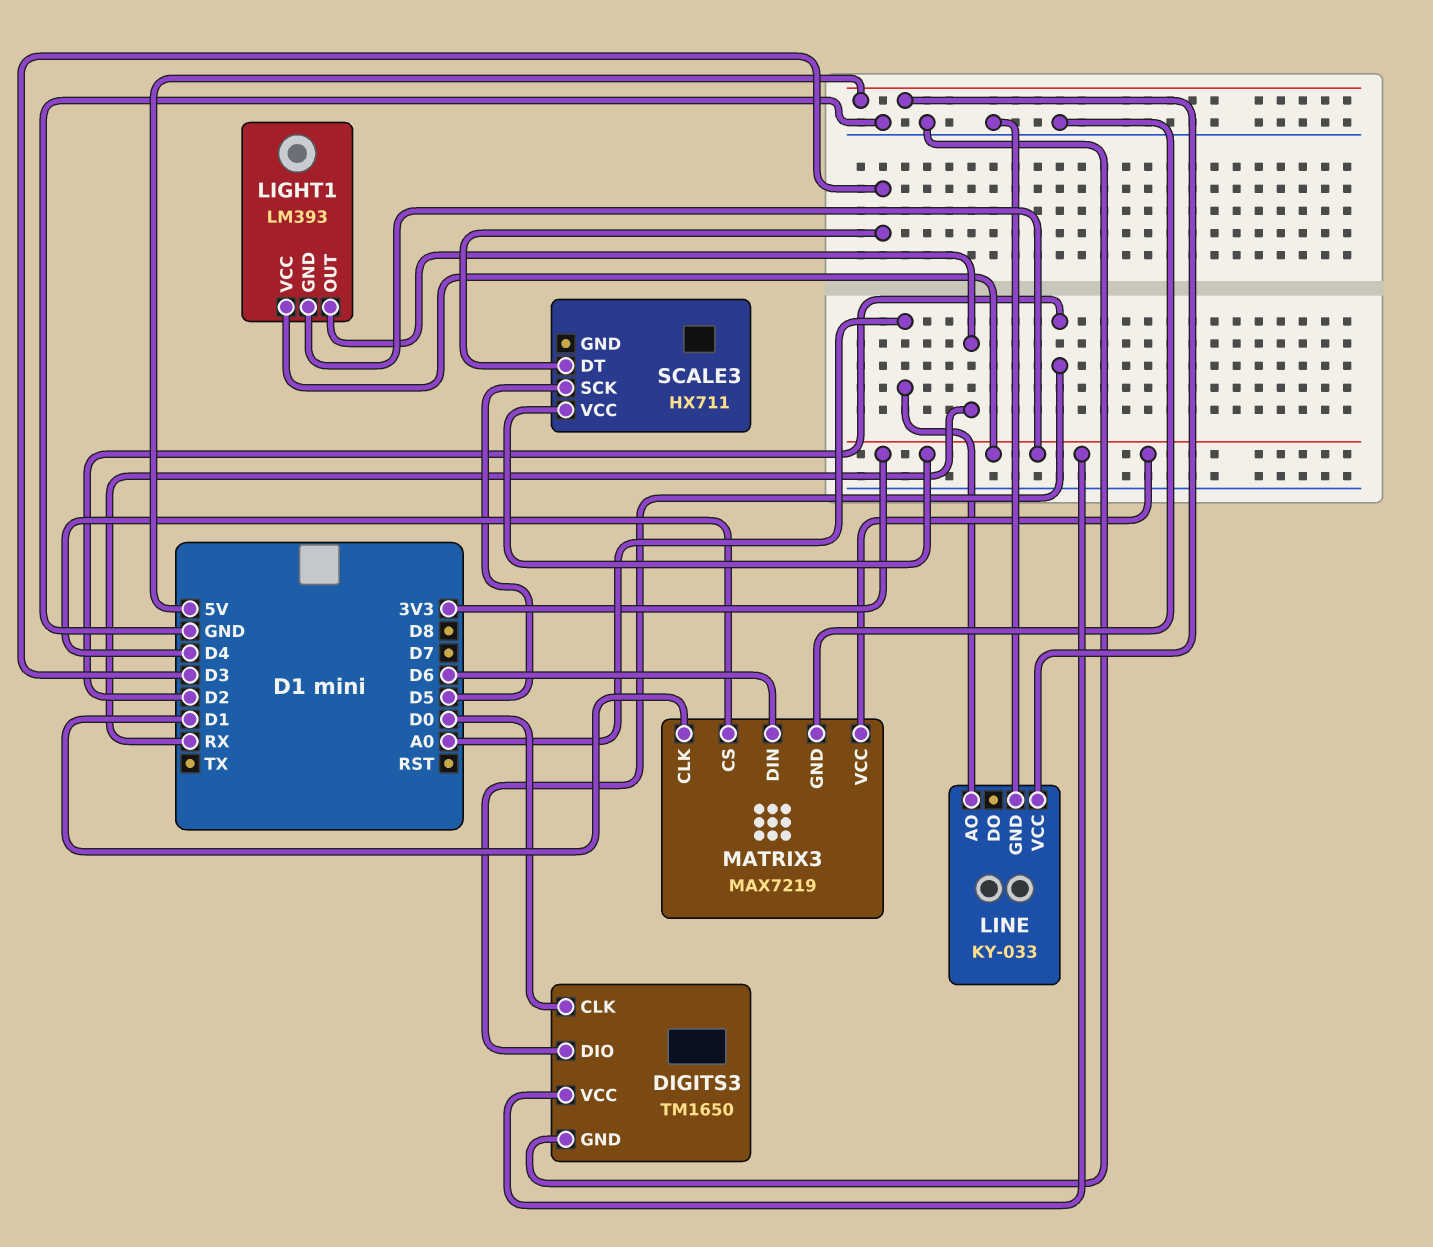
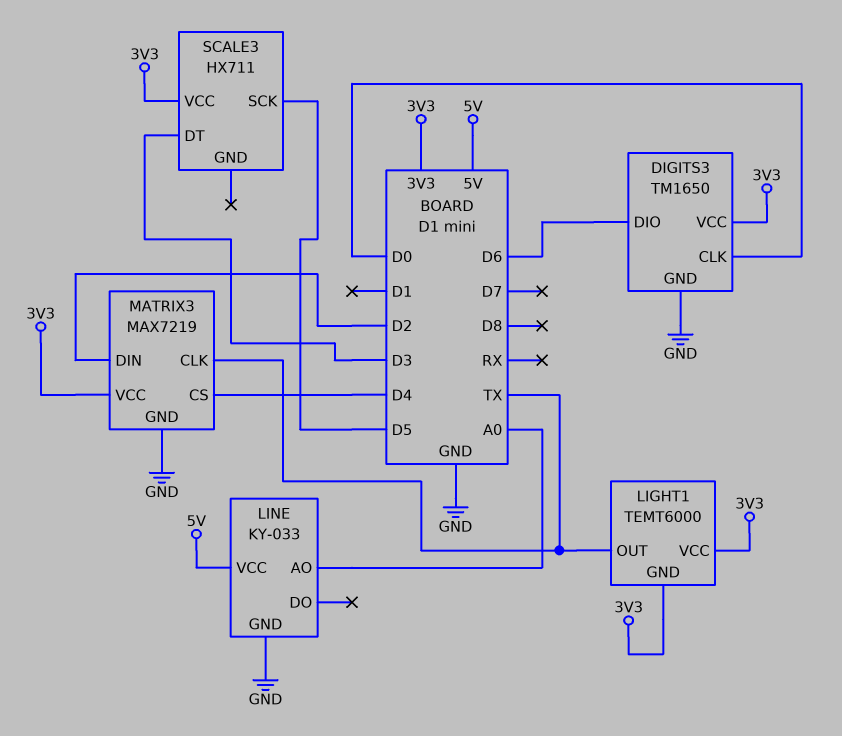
DIGITS3 pin DIO: D2 -> D6
LIGHT1: LM393 -> TEMT6000
LIGHT1 pin OUT: RX -> TX
MATRIX3 pin CLK: D1 -> TX
MATRIX3 pin DIN: D6 -> D2

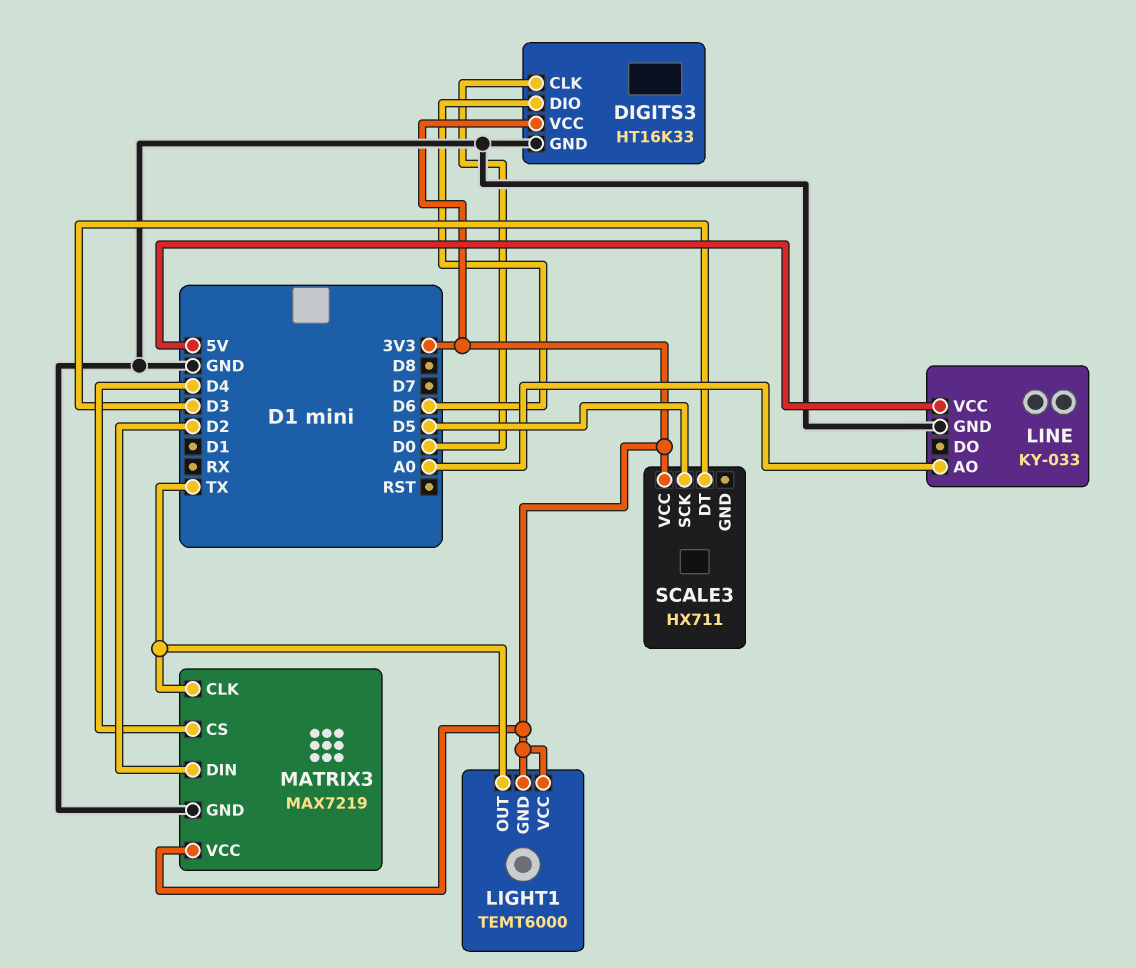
DIGITS3: TM1650 -> HT16K33

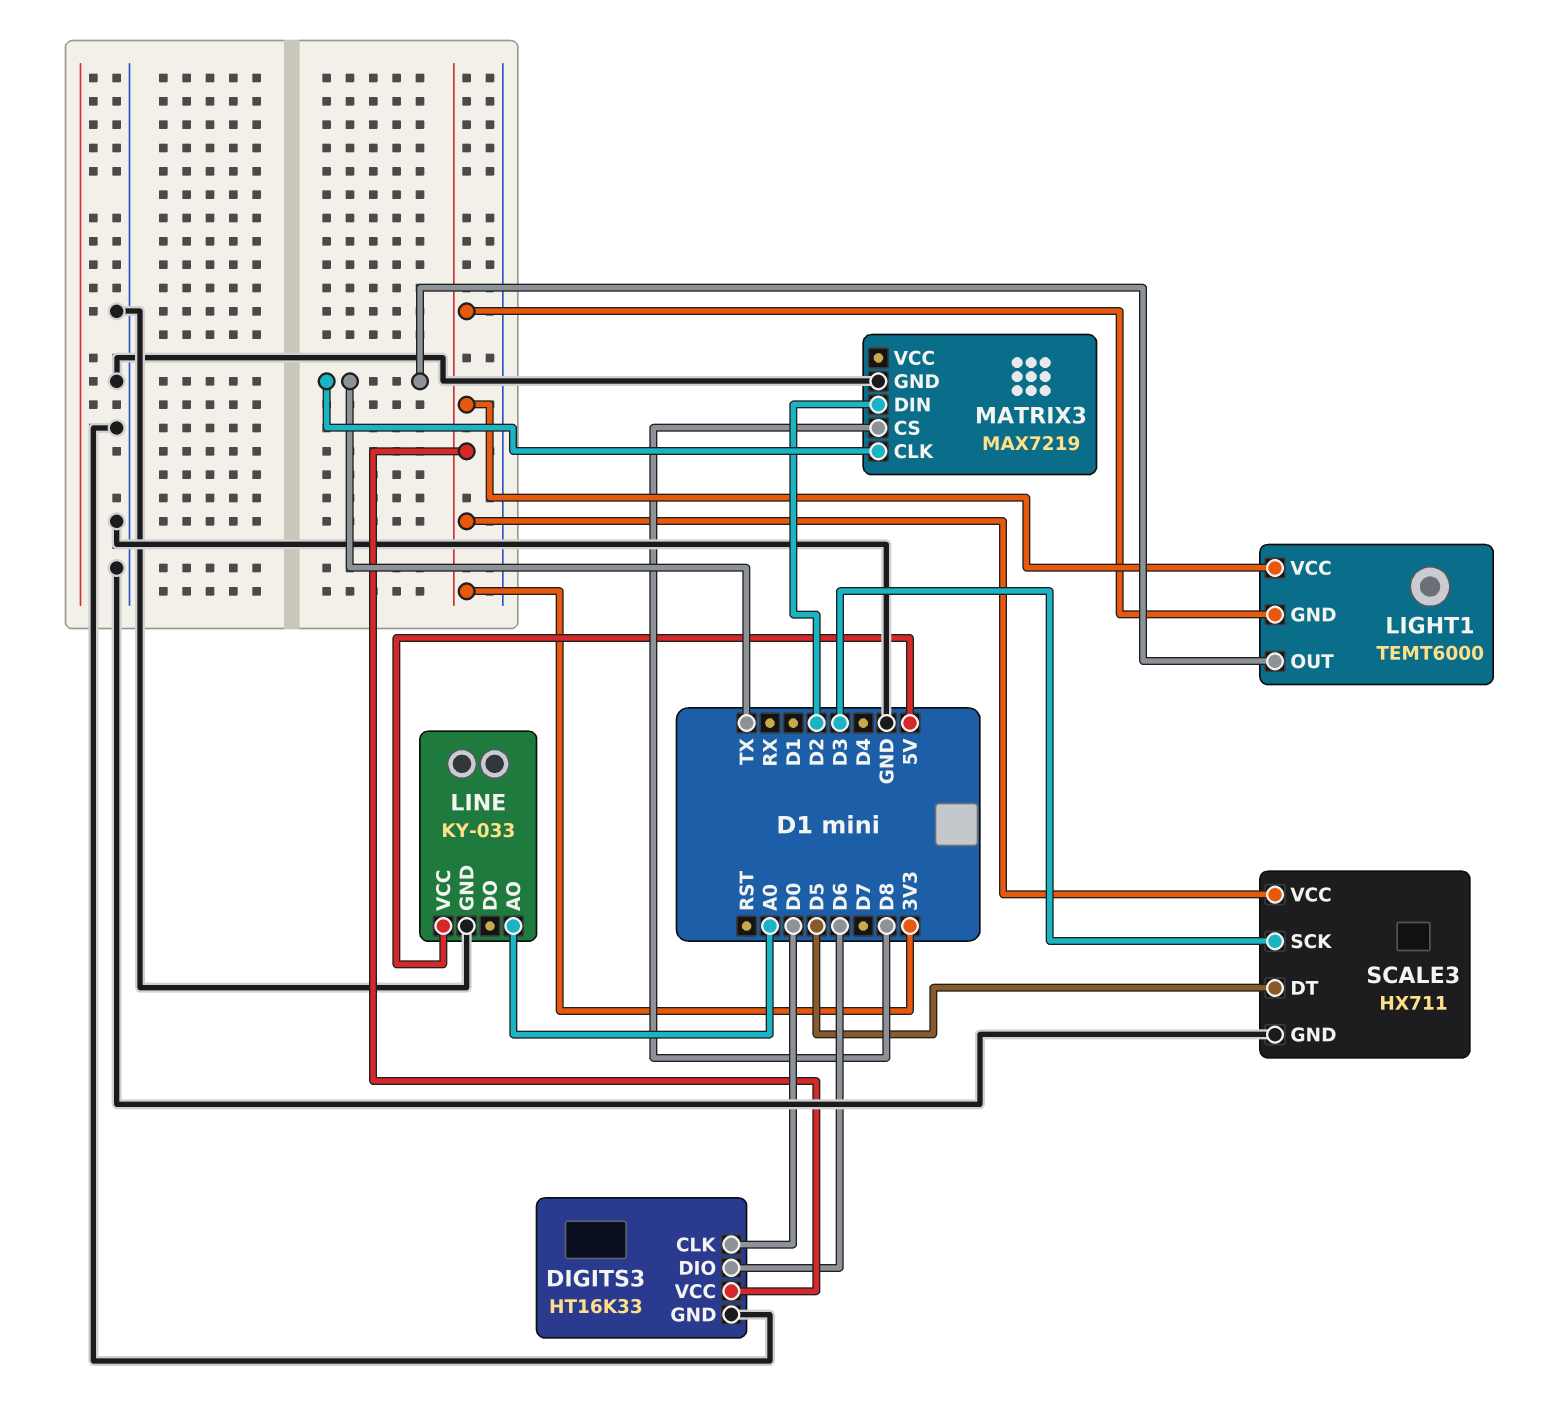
MATRIX3 pin CS: D4 -> D8
MATRIX3 pin VCC: 3V3 -> none
SCALE3 pin DT: D3 -> D5
SCALE3 pin GND: none -> GND
SCALE3 pin SCK: D5 -> D3

